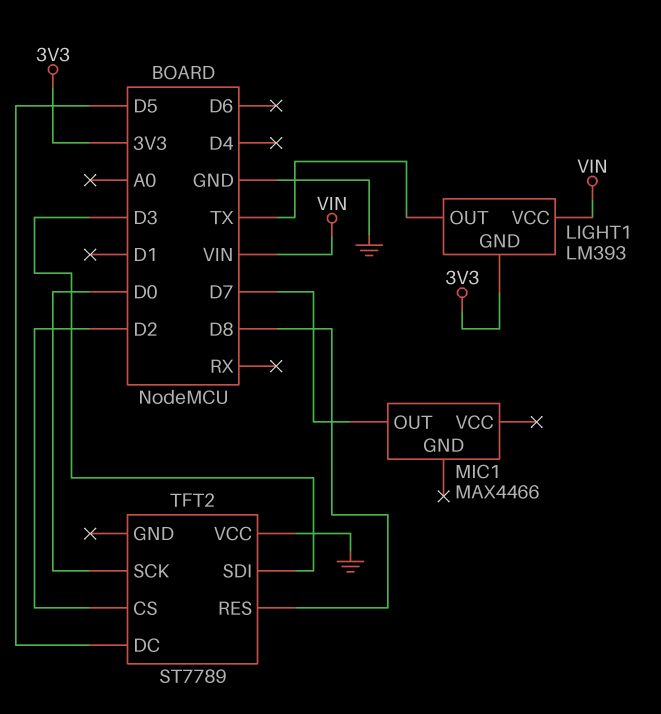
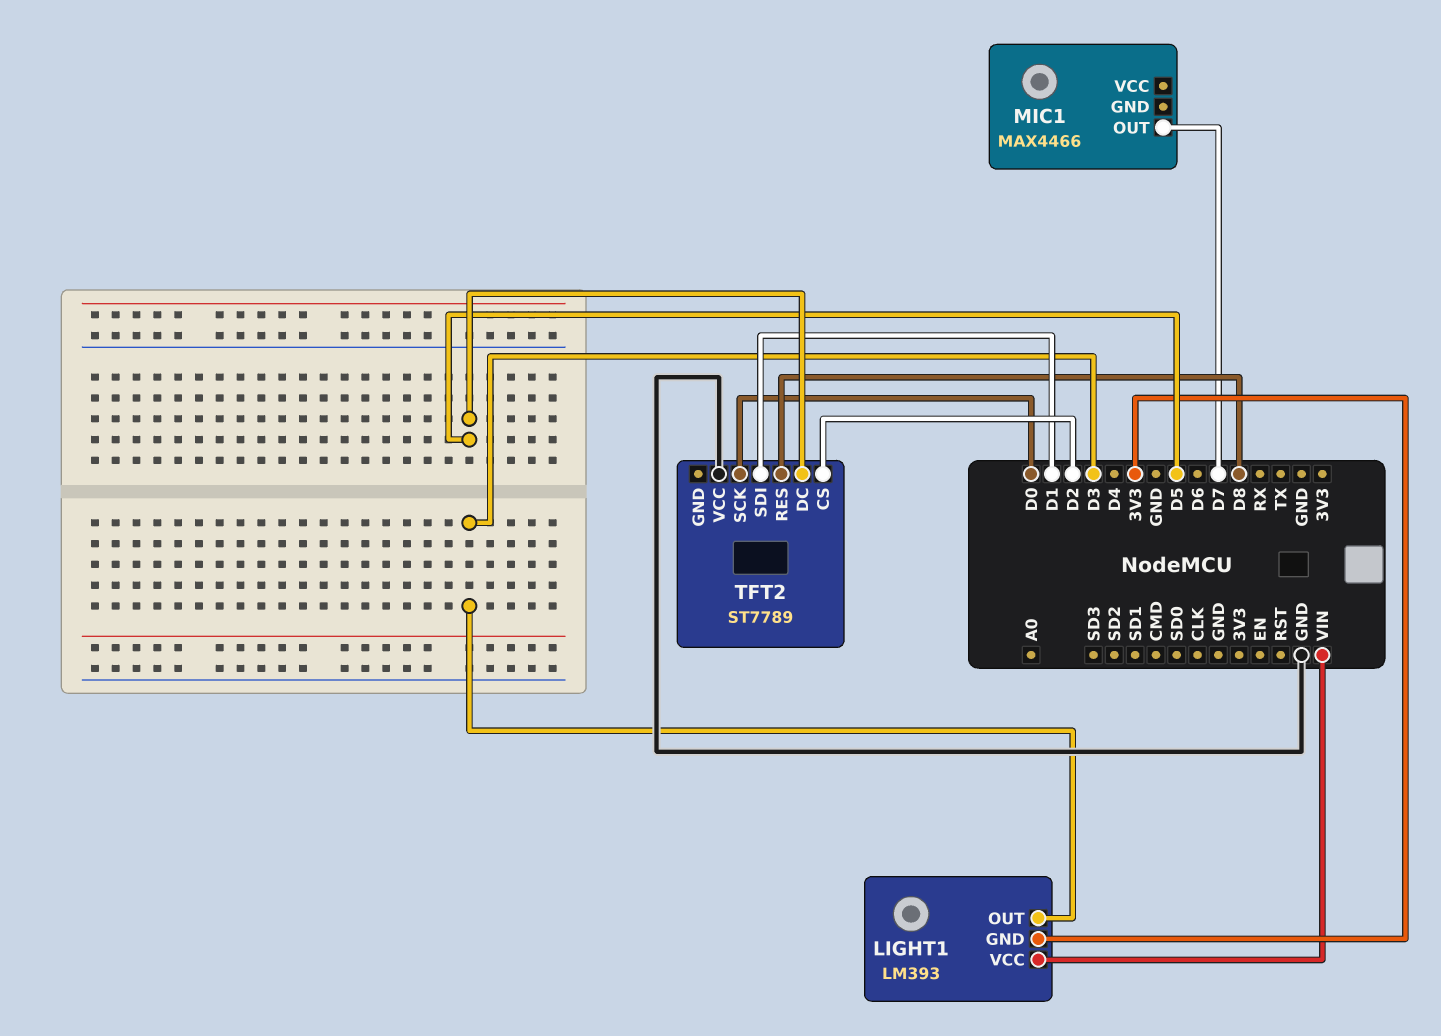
LIGHT1 pin OUT: TX -> D3
TFT2 pin SDI: D3 -> D1

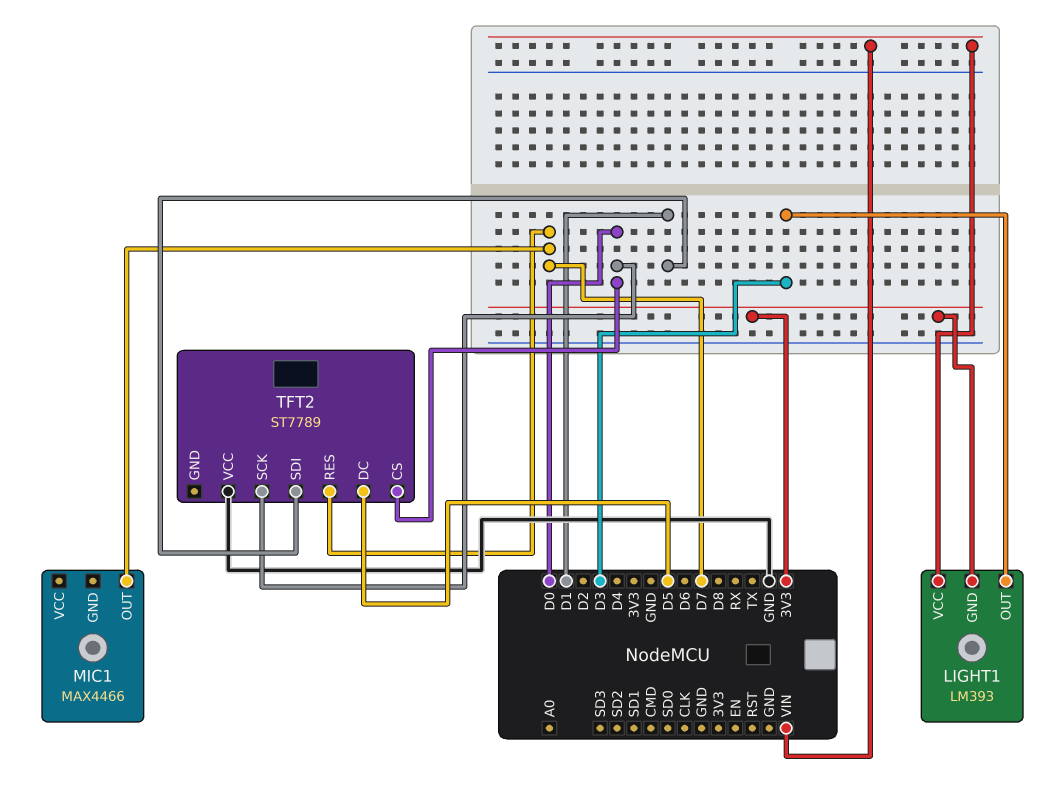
TFT2 pin CS: D2 -> D0
TFT2 pin RES: D8 -> D7

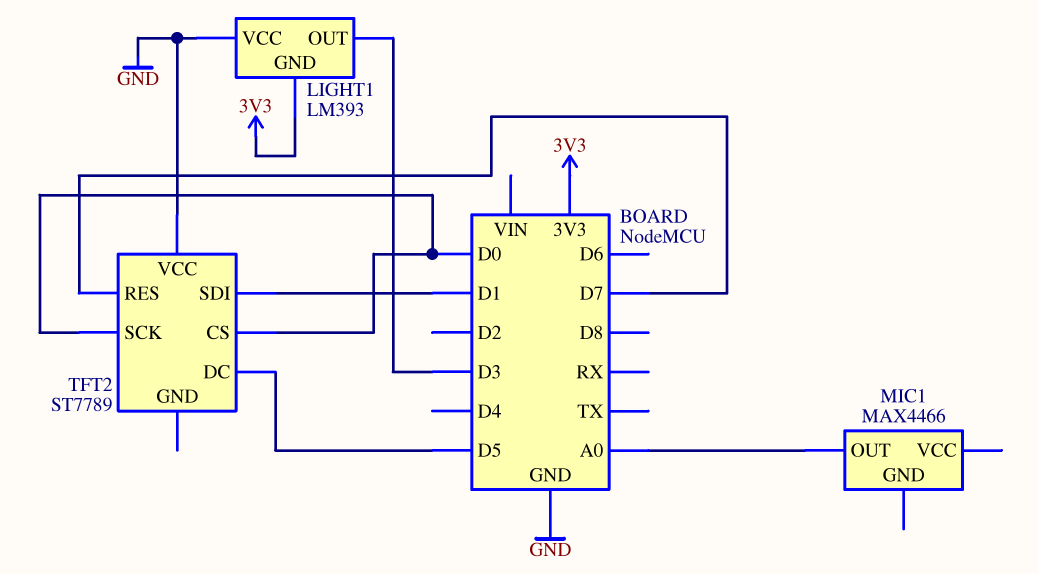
LIGHT1 pin VCC: VIN -> GND
MIC1 pin OUT: D7 -> A0

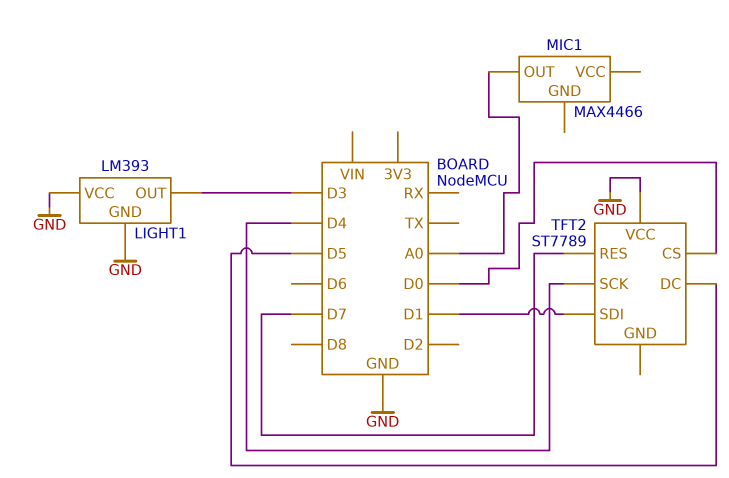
LIGHT1 pin GND: 3V3 -> GND
TFT2 pin SCK: D0 -> D4

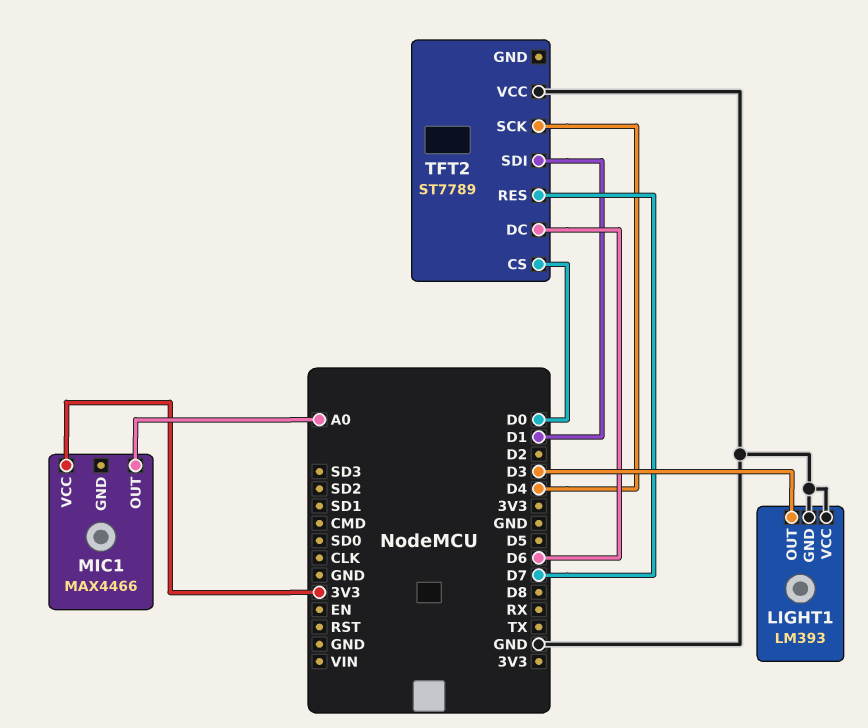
MIC1 pin VCC: none -> 3V3
TFT2 pin DC: D5 -> D6

